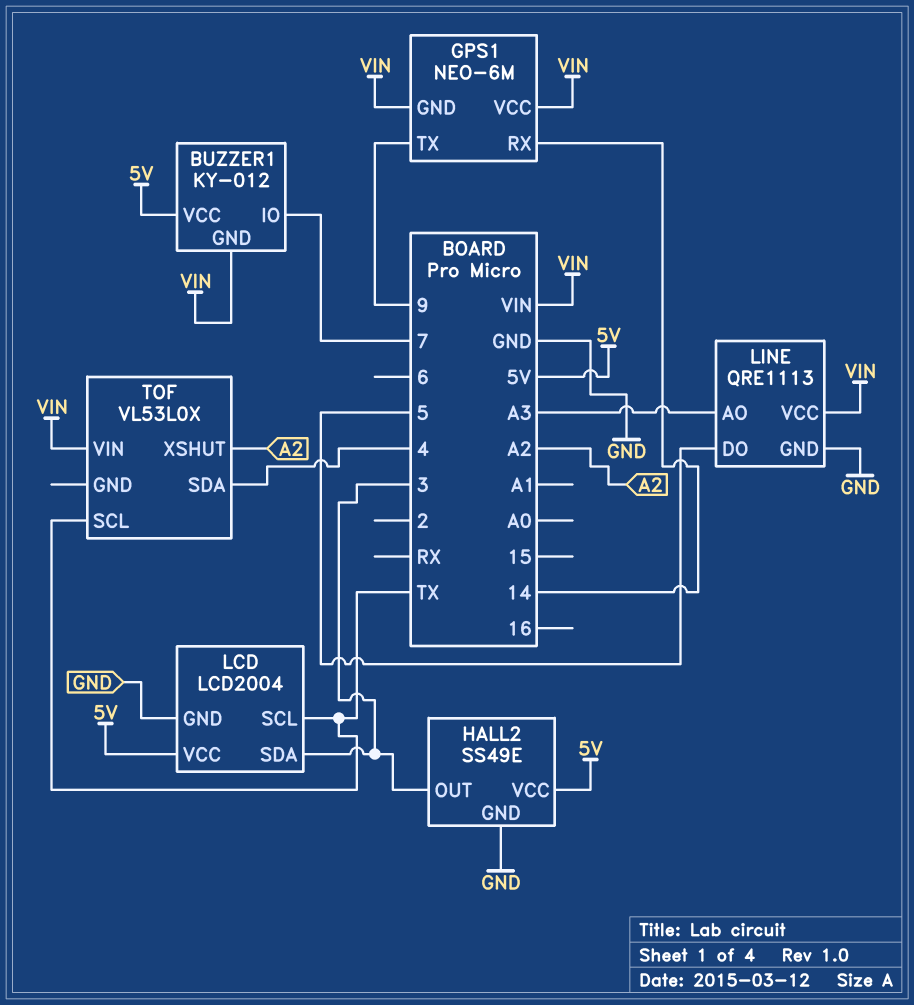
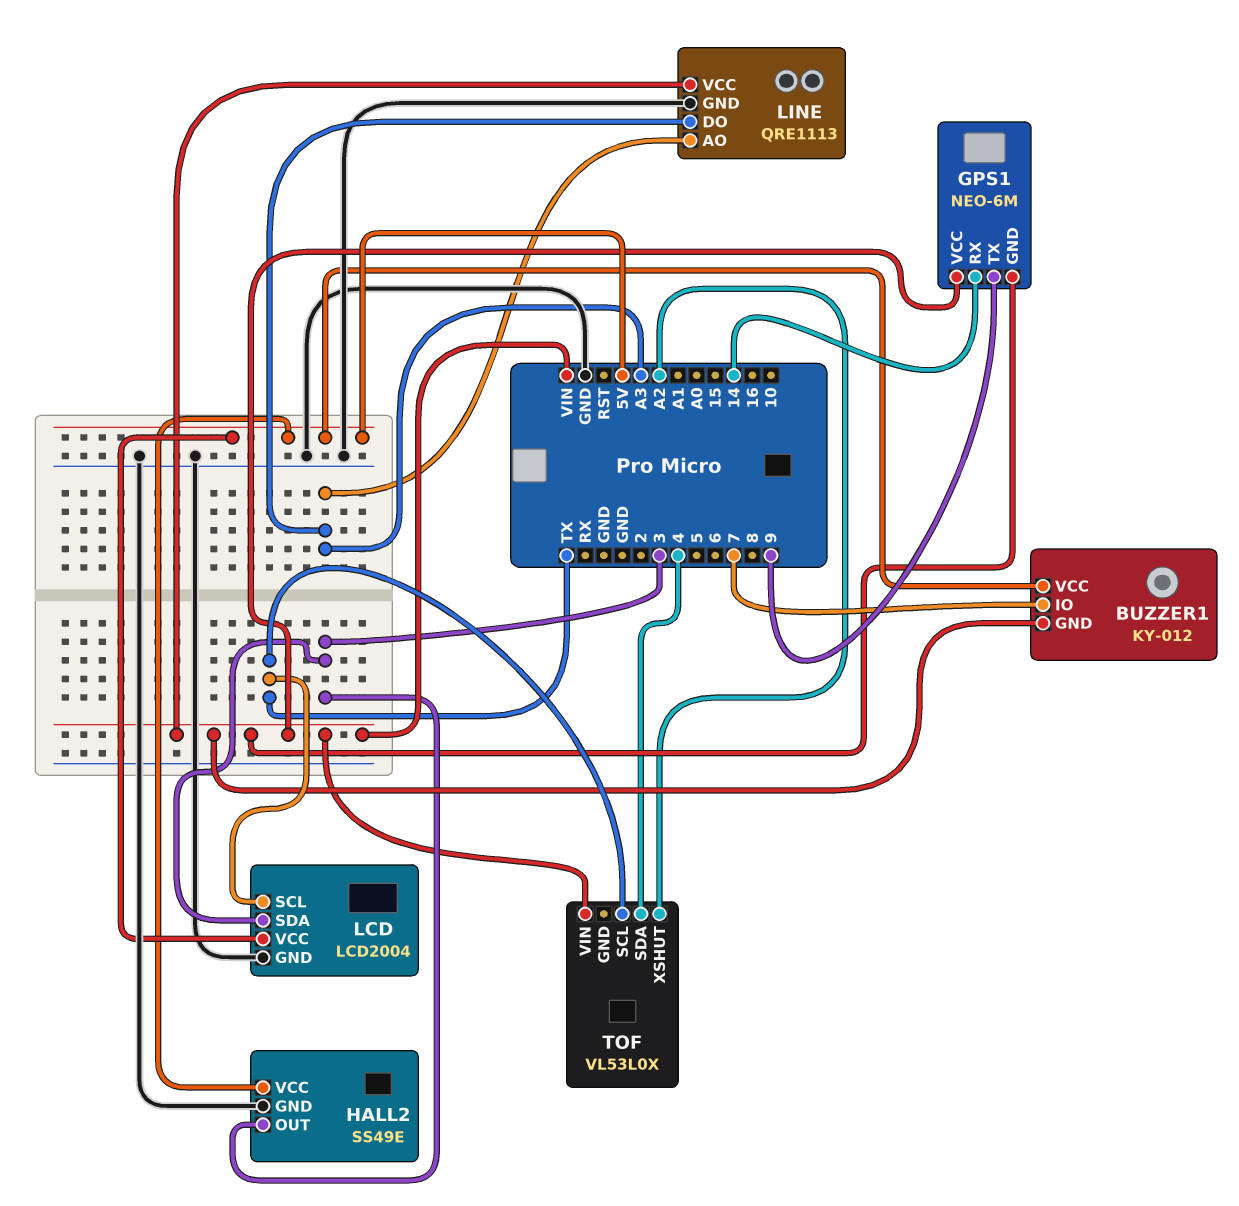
LINE pin DO: 5 -> A3

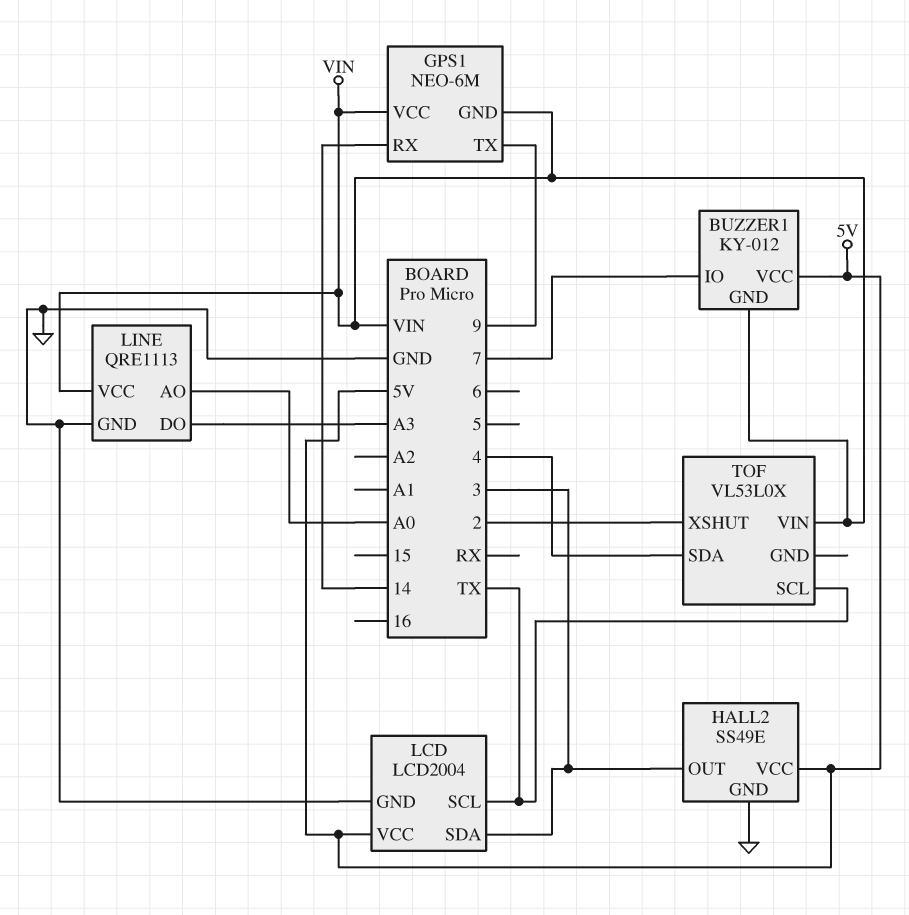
LINE pin AO: A3 -> A0
TOF pin XSHUT: A2 -> 2

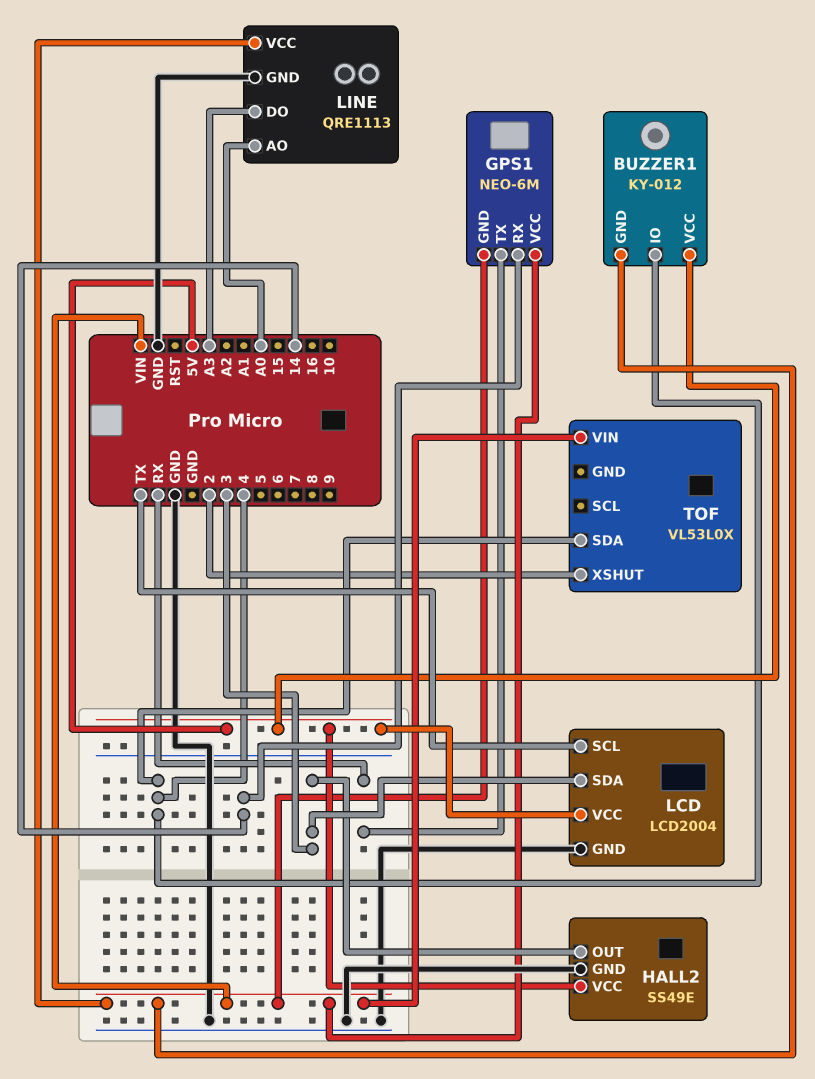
BUZZER1 pin IO: 7 -> 4
GPS1 pin TX: 9 -> RX
TOF pin SCL: TX -> none

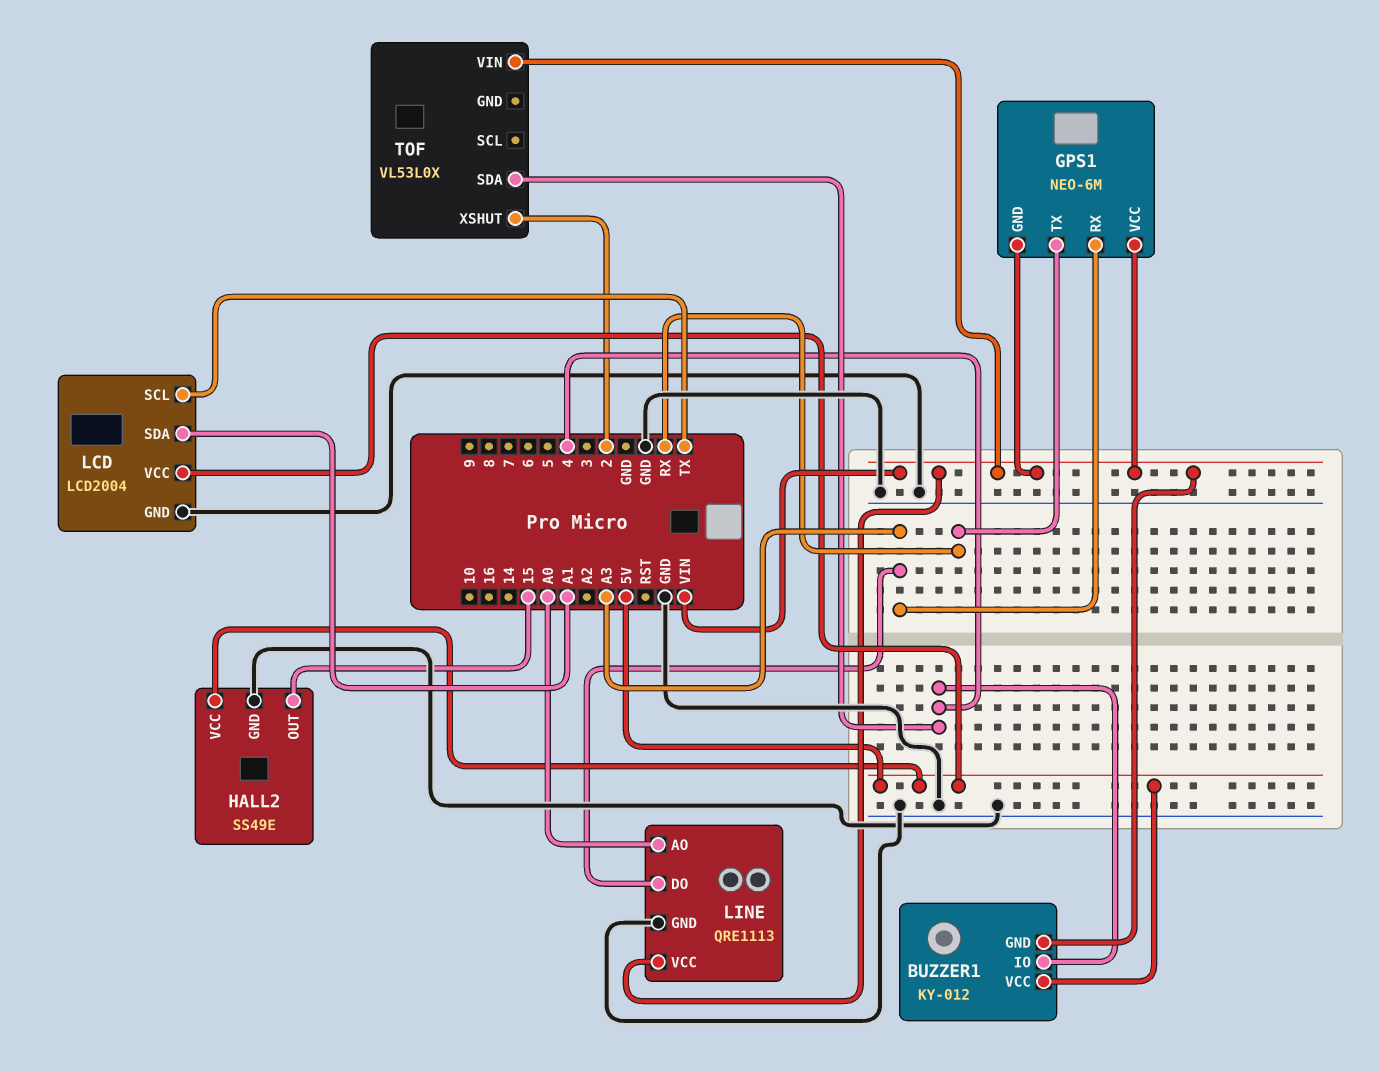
GPS1 pin RX: 14 -> A3
HALL2 pin OUT: 3 -> 15
LCD pin SDA: 3 -> A1

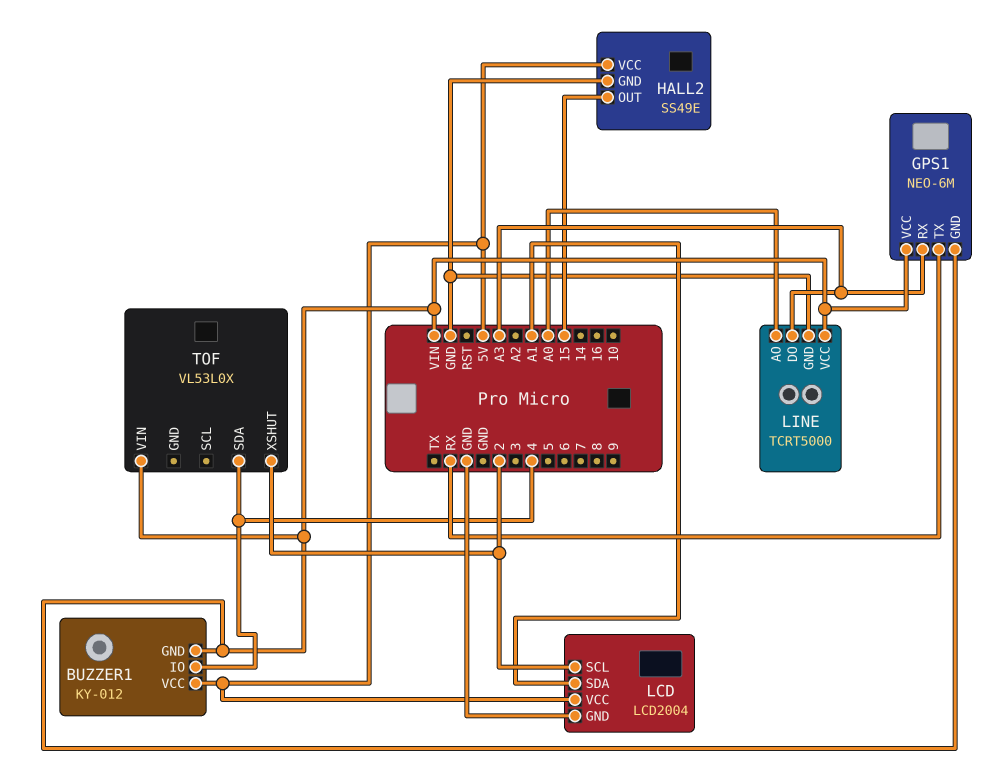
LCD pin SCL: TX -> 2
LINE: QRE1113 -> TCRT5000

